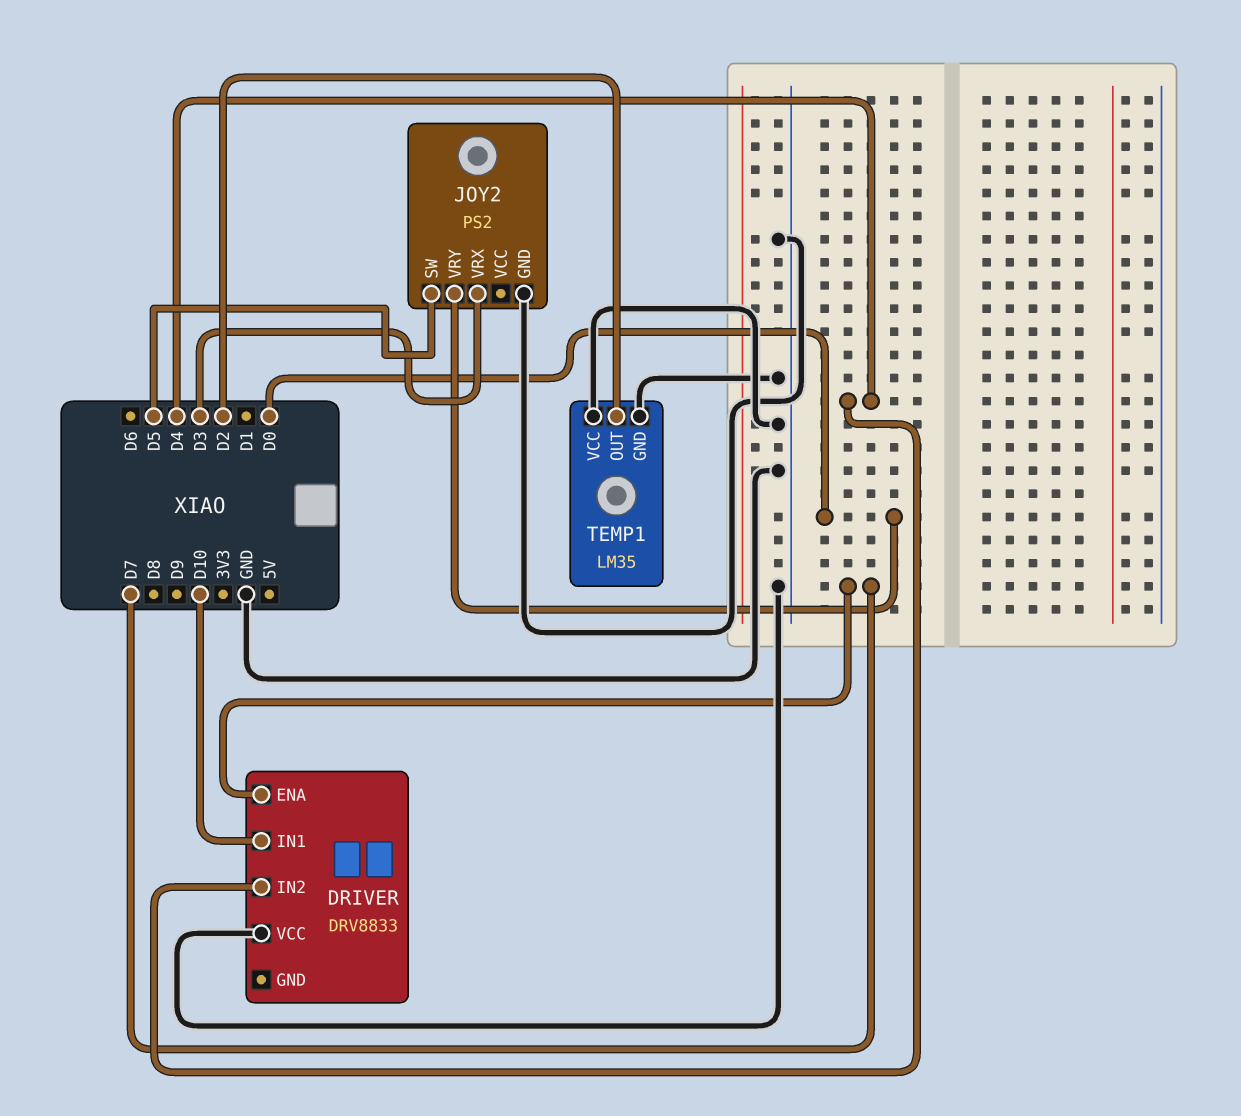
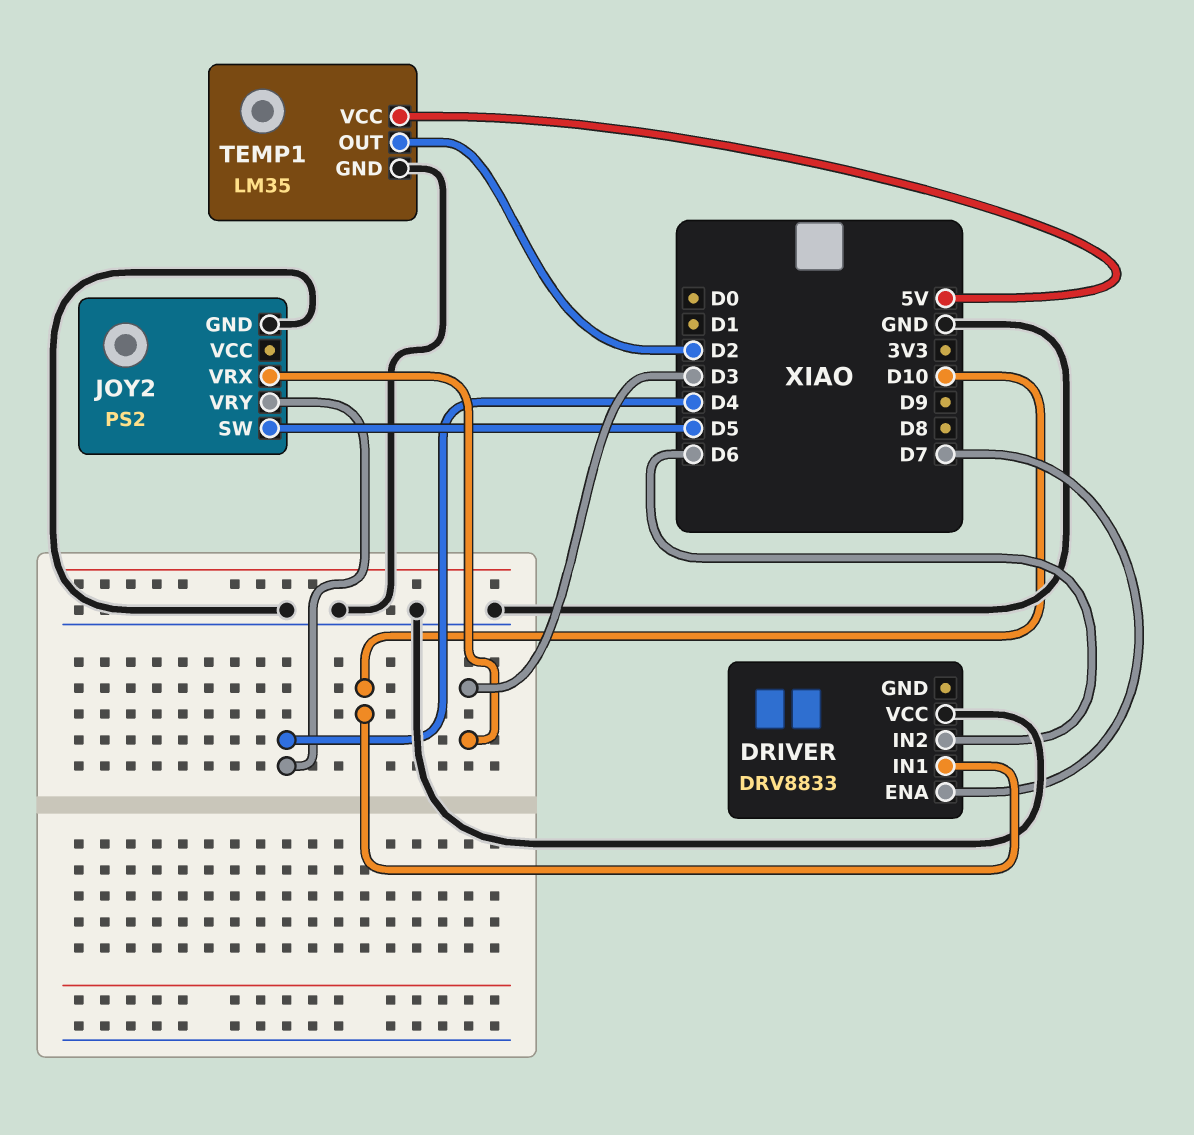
DRIVER pin IN2: D4 -> D6
JOY2 pin VRY: D0 -> D4
TEMP1 pin VCC: GND -> 5V

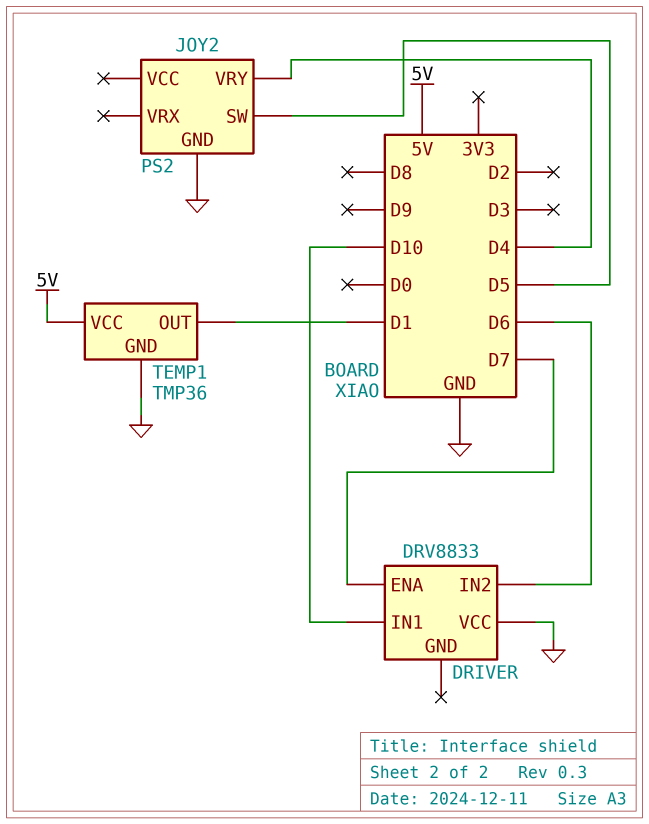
JOY2 pin VRX: D3 -> none
TEMP1: LM35 -> TMP36
TEMP1 pin OUT: D2 -> D1

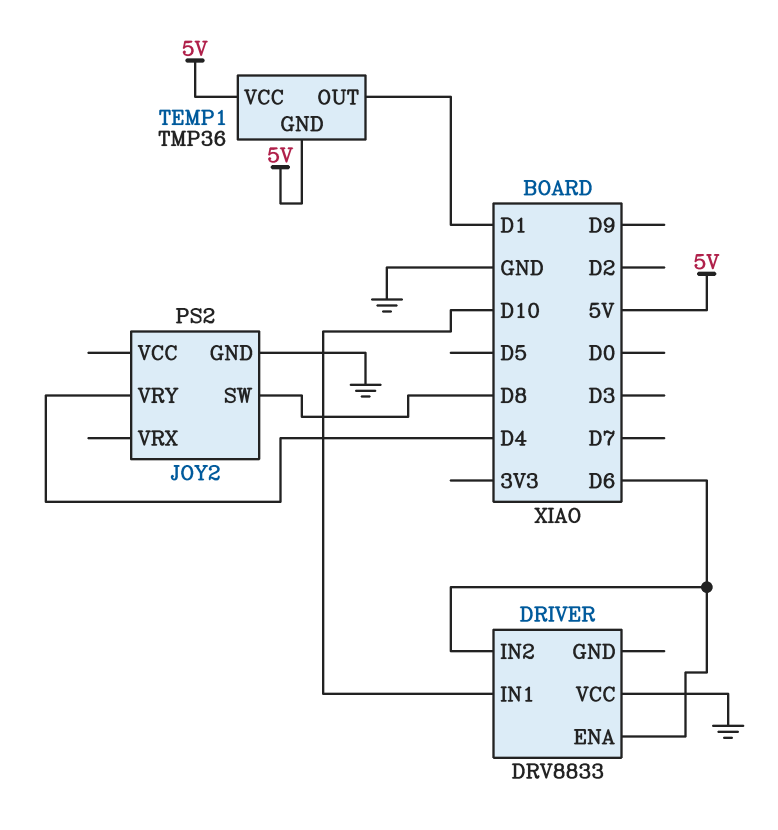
DRIVER pin ENA: D7 -> D6
JOY2 pin SW: D5 -> D8
TEMP1 pin GND: GND -> 5V

